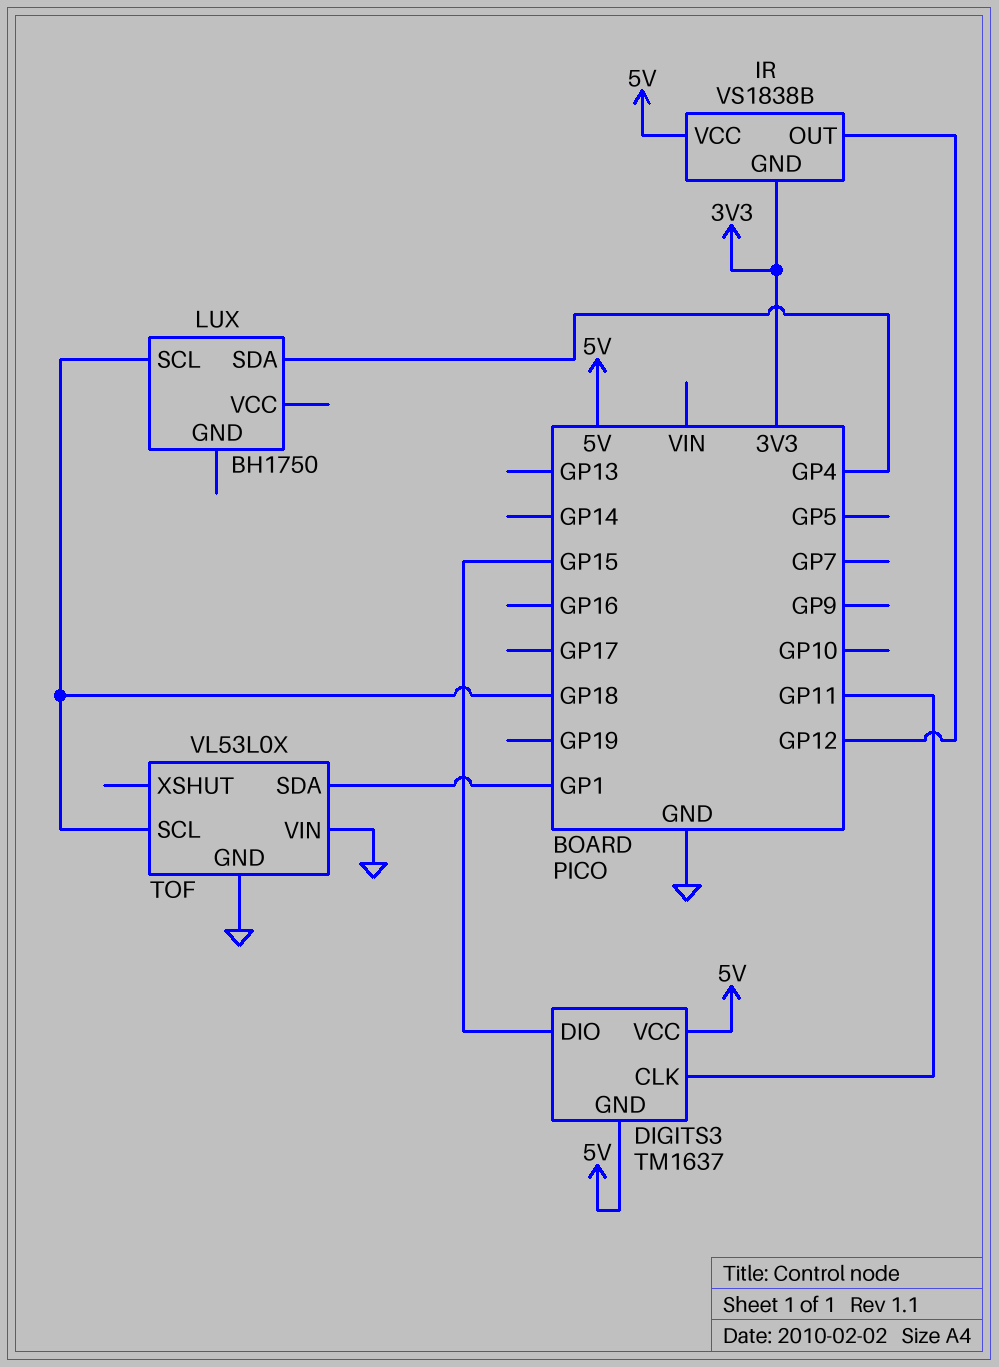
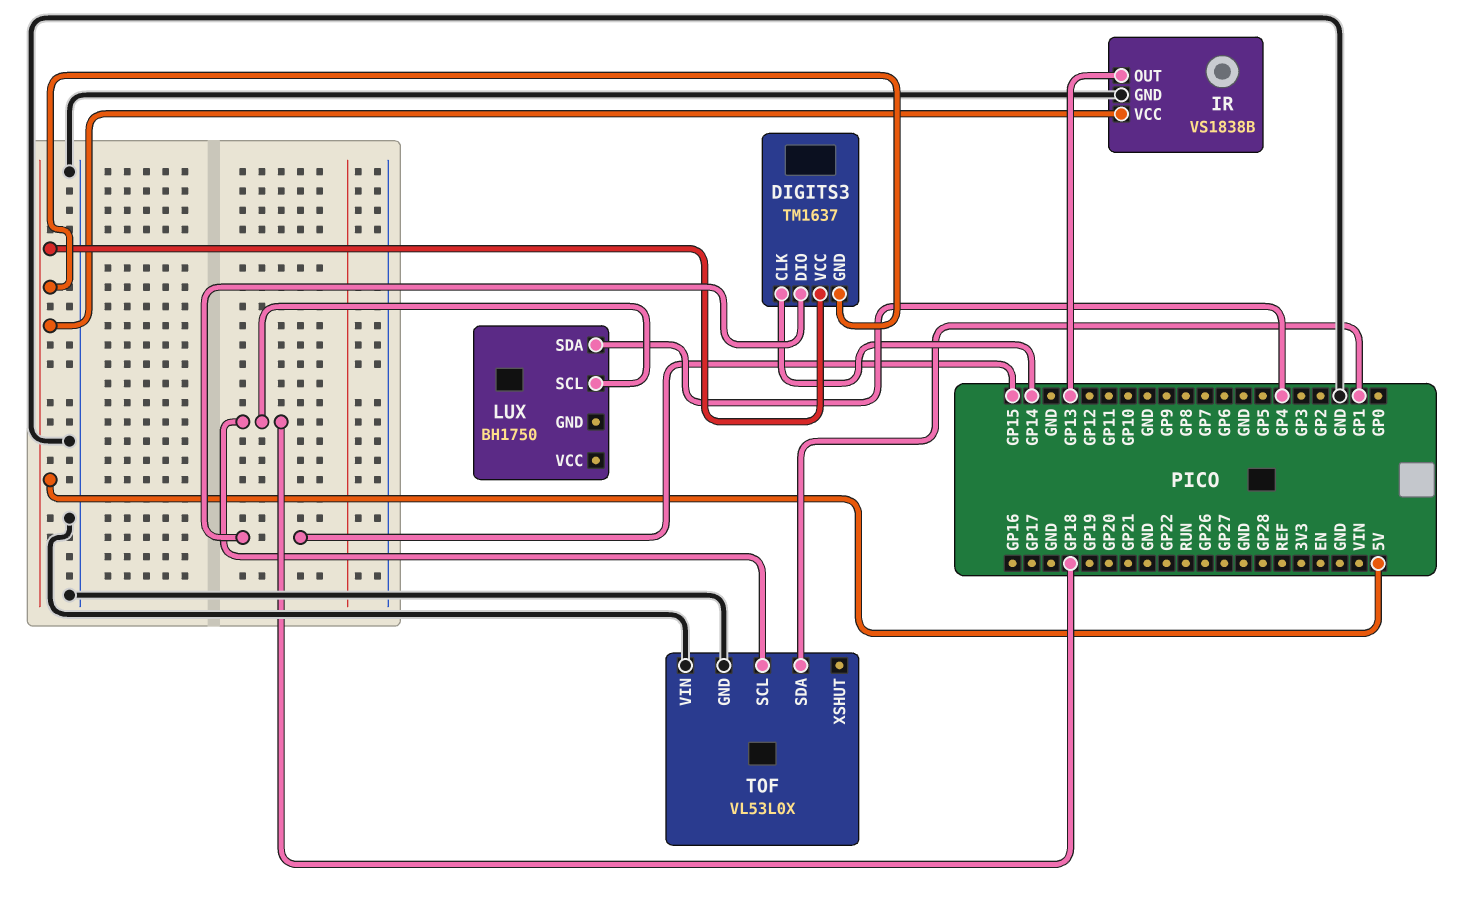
DIGITS3 pin CLK: GP11 -> GP14
IR pin GND: 3V3 -> GND
IR pin OUT: GP12 -> GP13

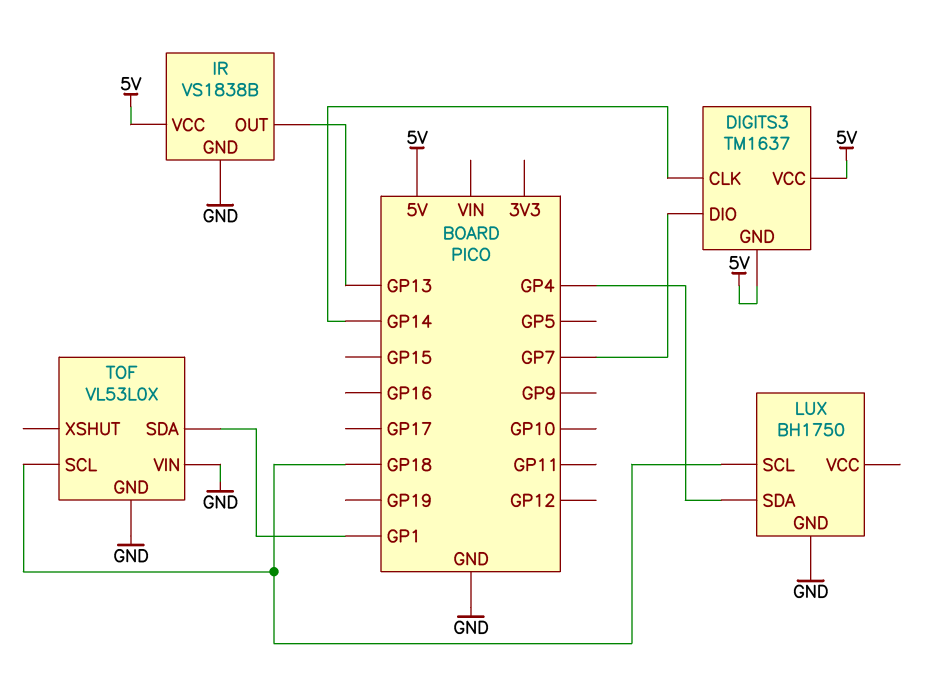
DIGITS3 pin DIO: GP15 -> GP7
LUX pin GND: none -> GND

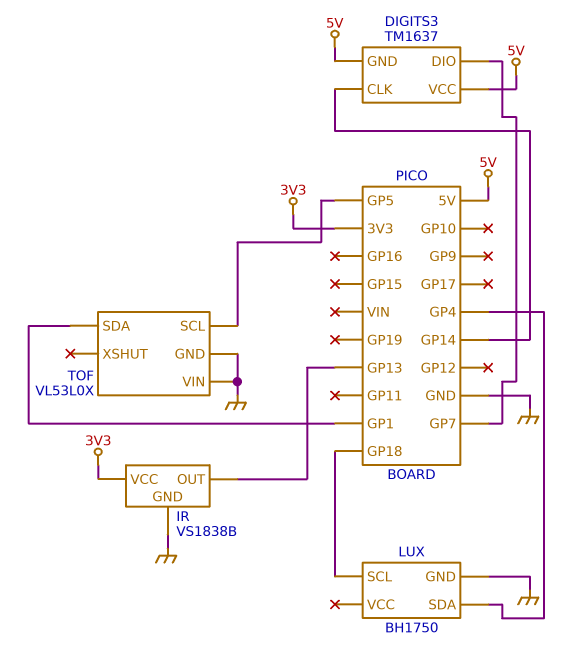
IR pin VCC: 5V -> 3V3
TOF pin SCL: GP18 -> GP5

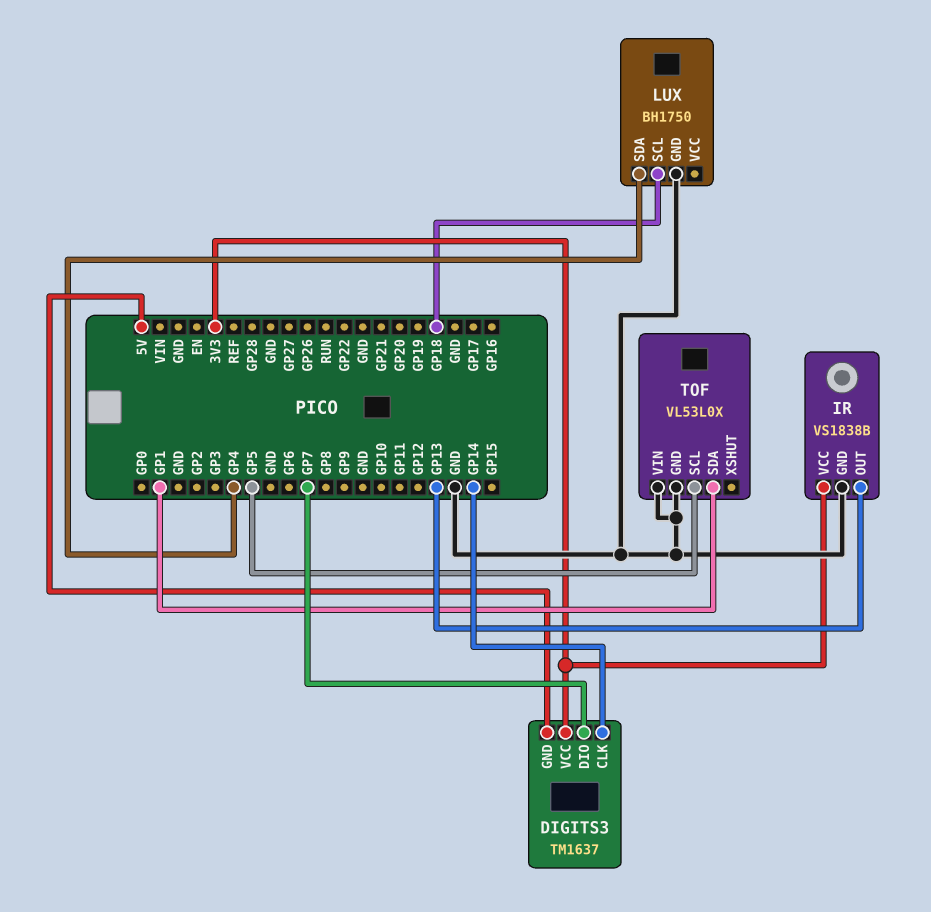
DIGITS3 pin VCC: 5V -> 3V3

